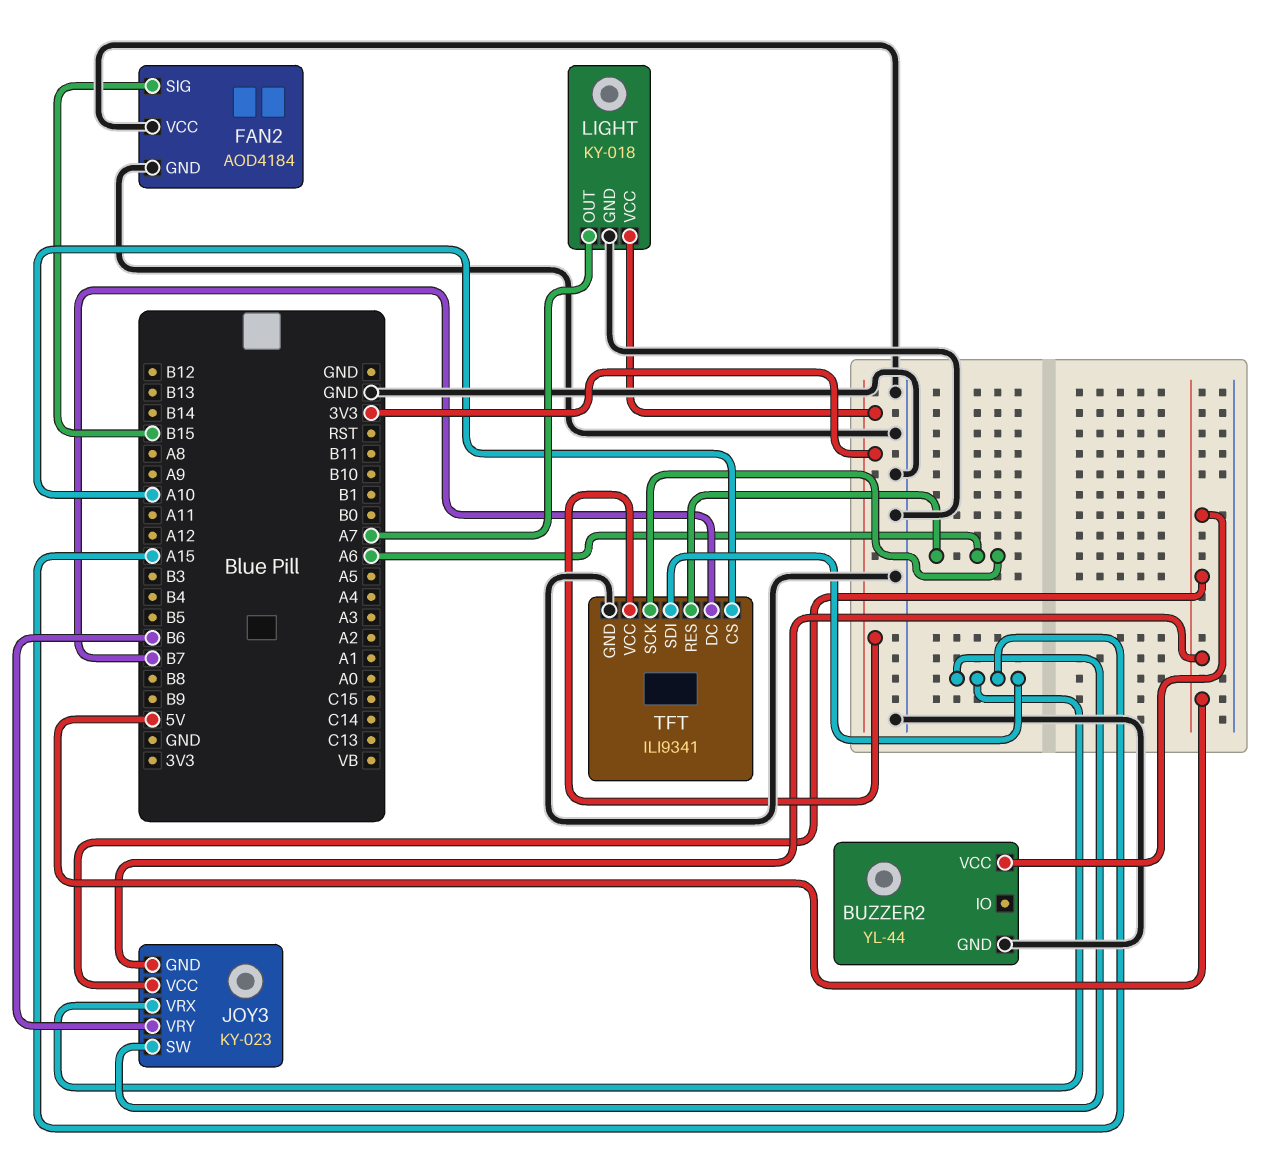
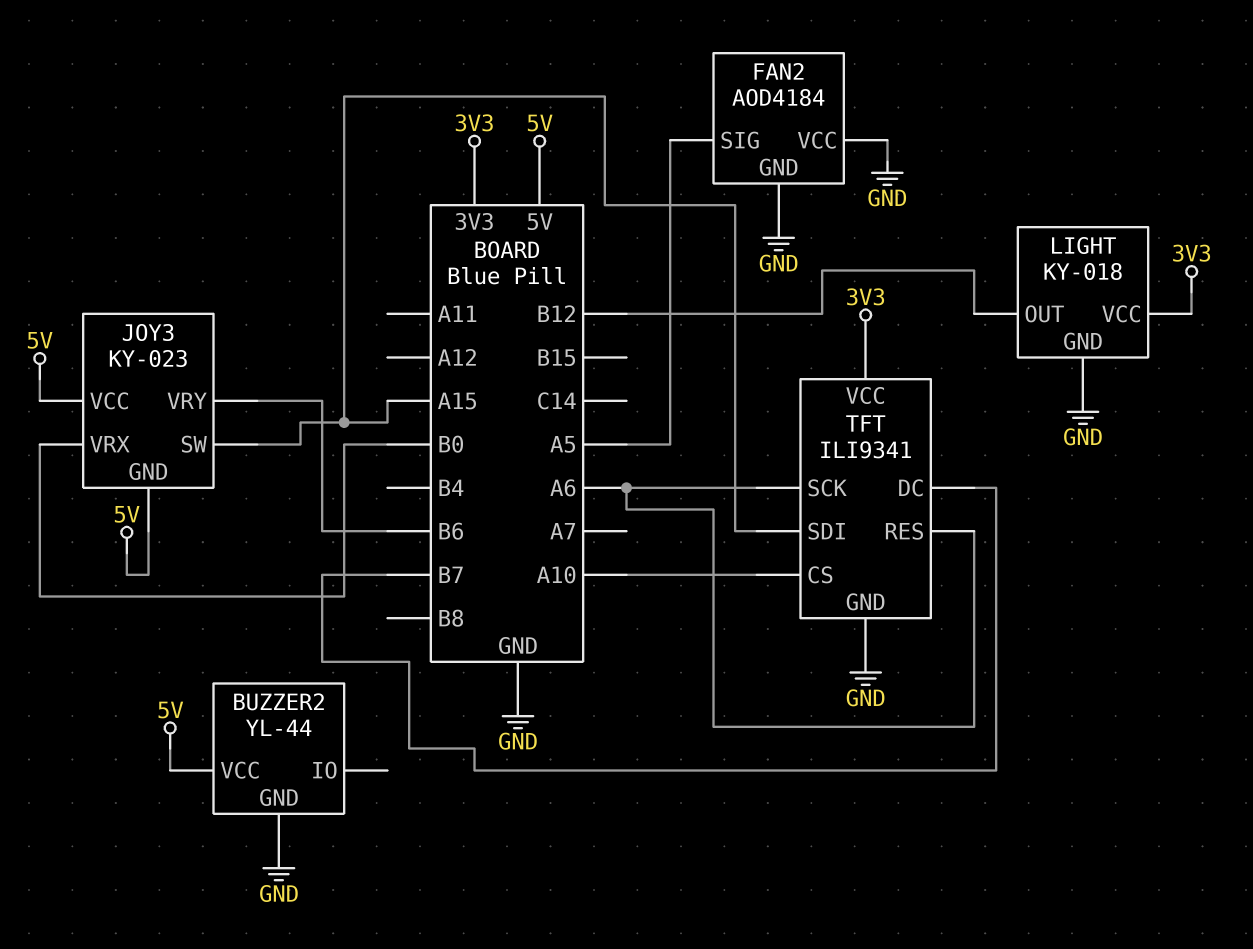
FAN2 pin SIG: B15 -> A5
JOY3 pin VRX: A15 -> B0
LIGHT pin OUT: A7 -> B12

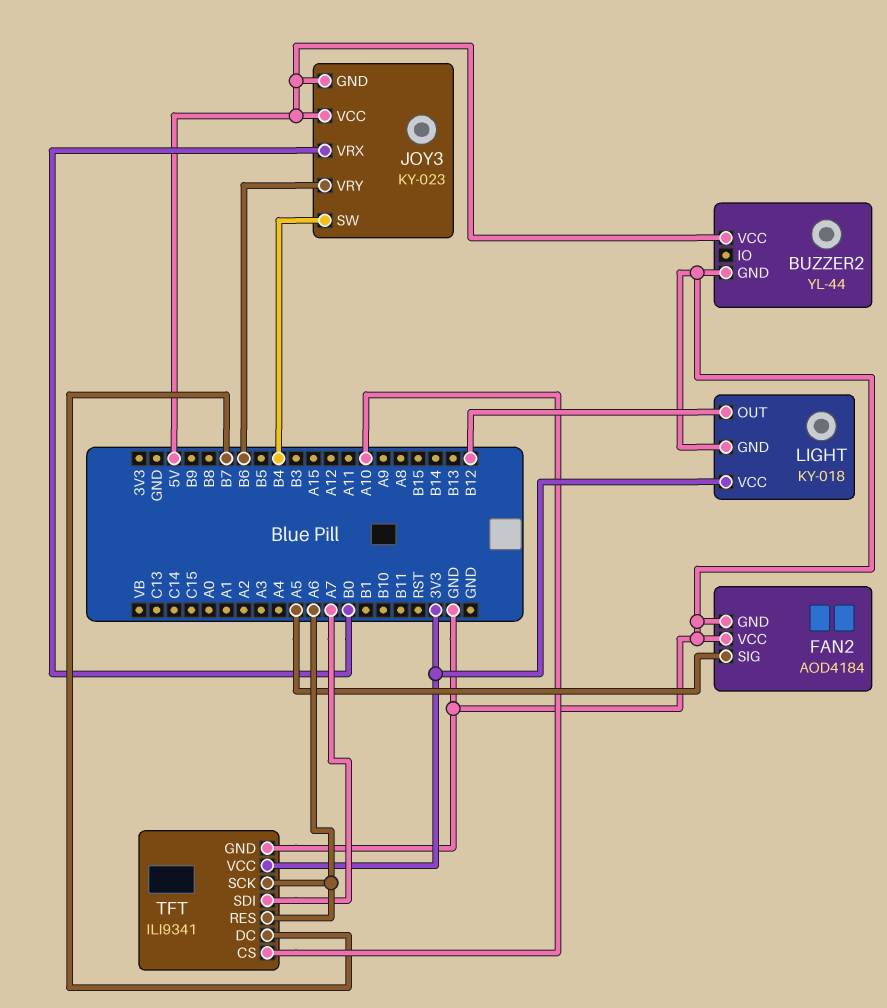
JOY3 pin SW: A15 -> B4
TFT pin SDI: A15 -> A7

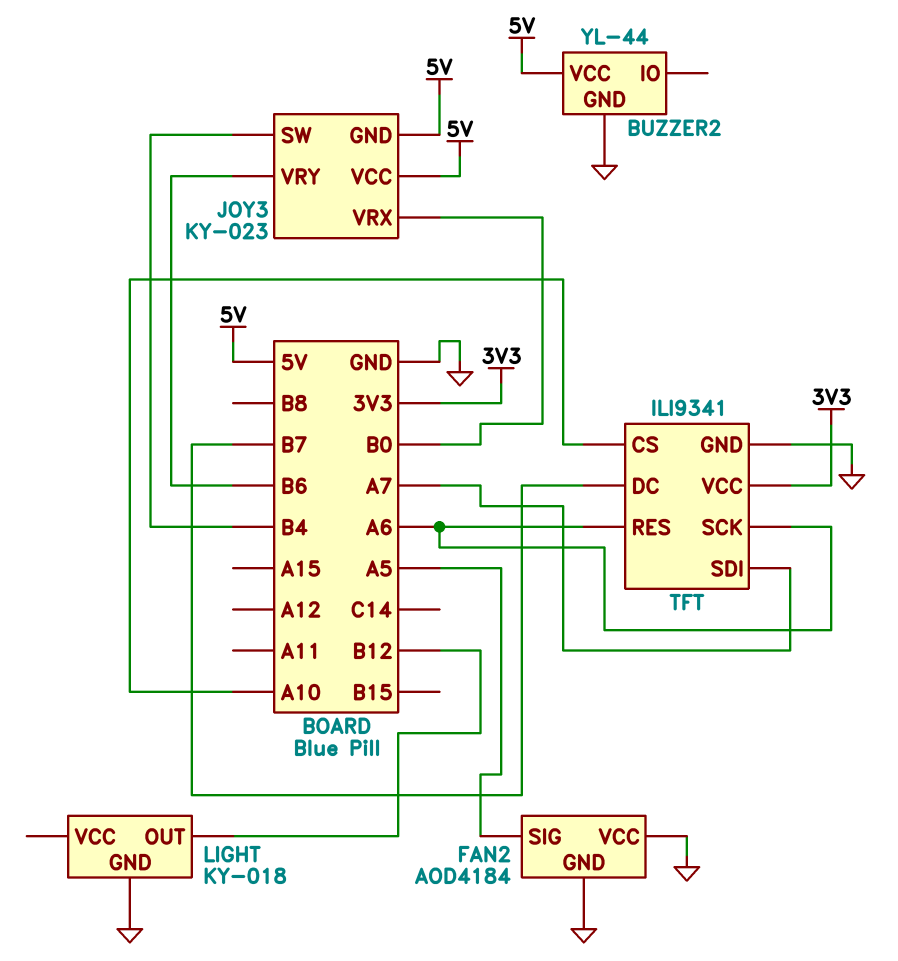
LIGHT pin VCC: 3V3 -> none

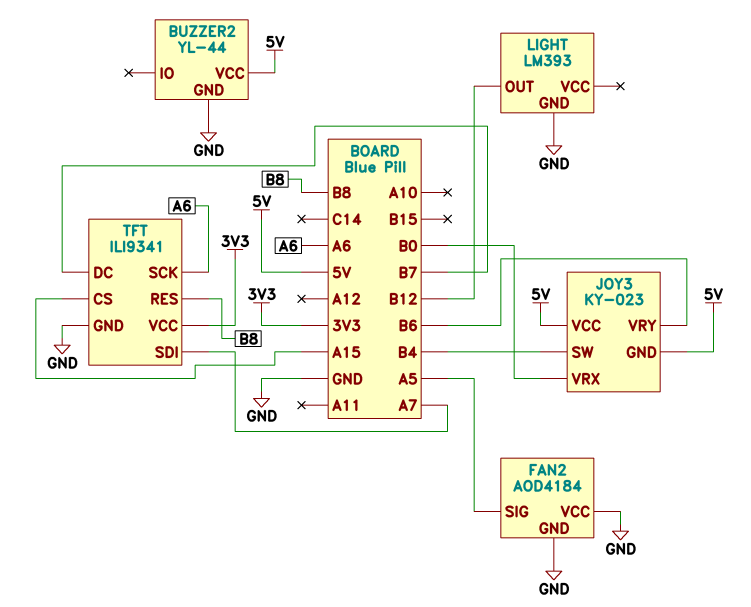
LIGHT: KY-018 -> LM393
TFT pin CS: A10 -> A15
TFT pin RES: A6 -> B8

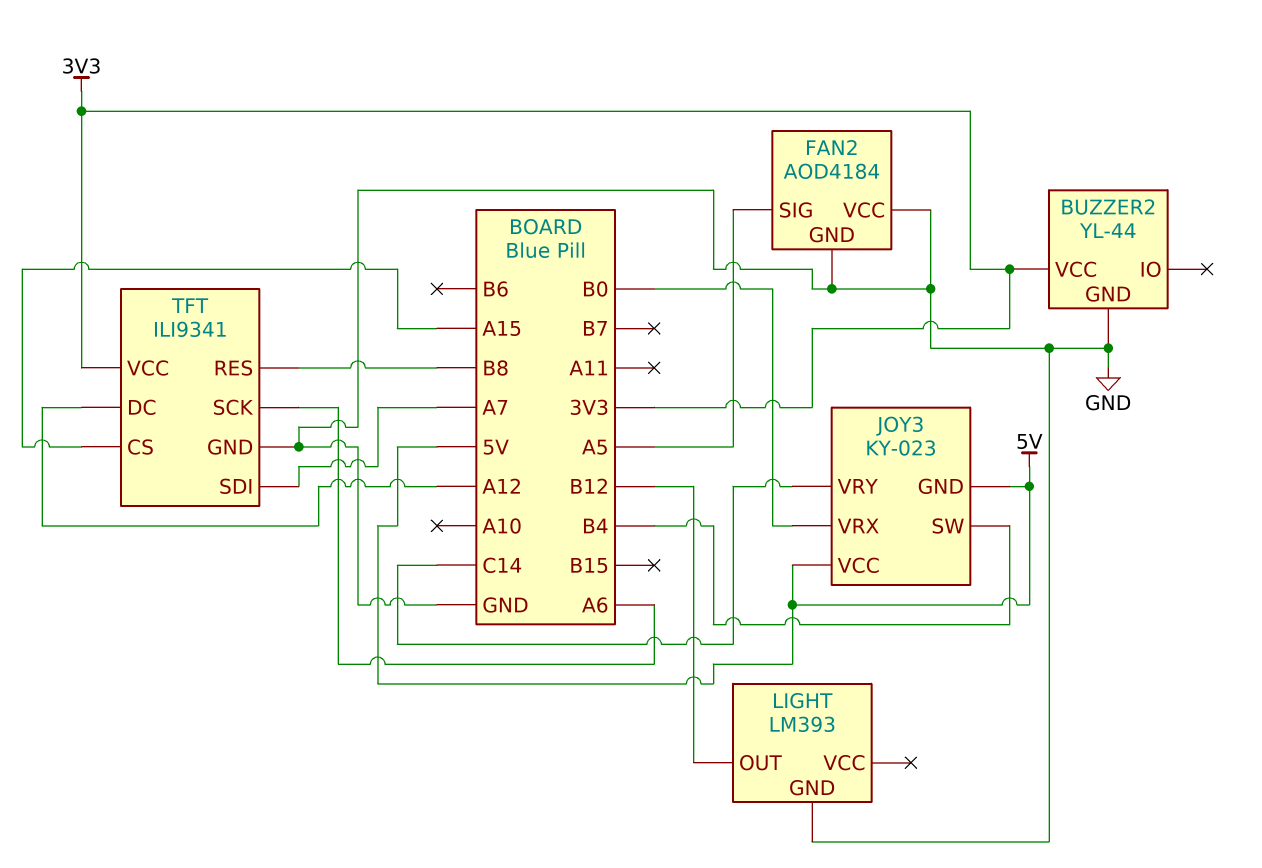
BUZZER2 pin VCC: 5V -> 3V3
JOY3 pin VRY: B6 -> C14
TFT pin DC: B7 -> A12

